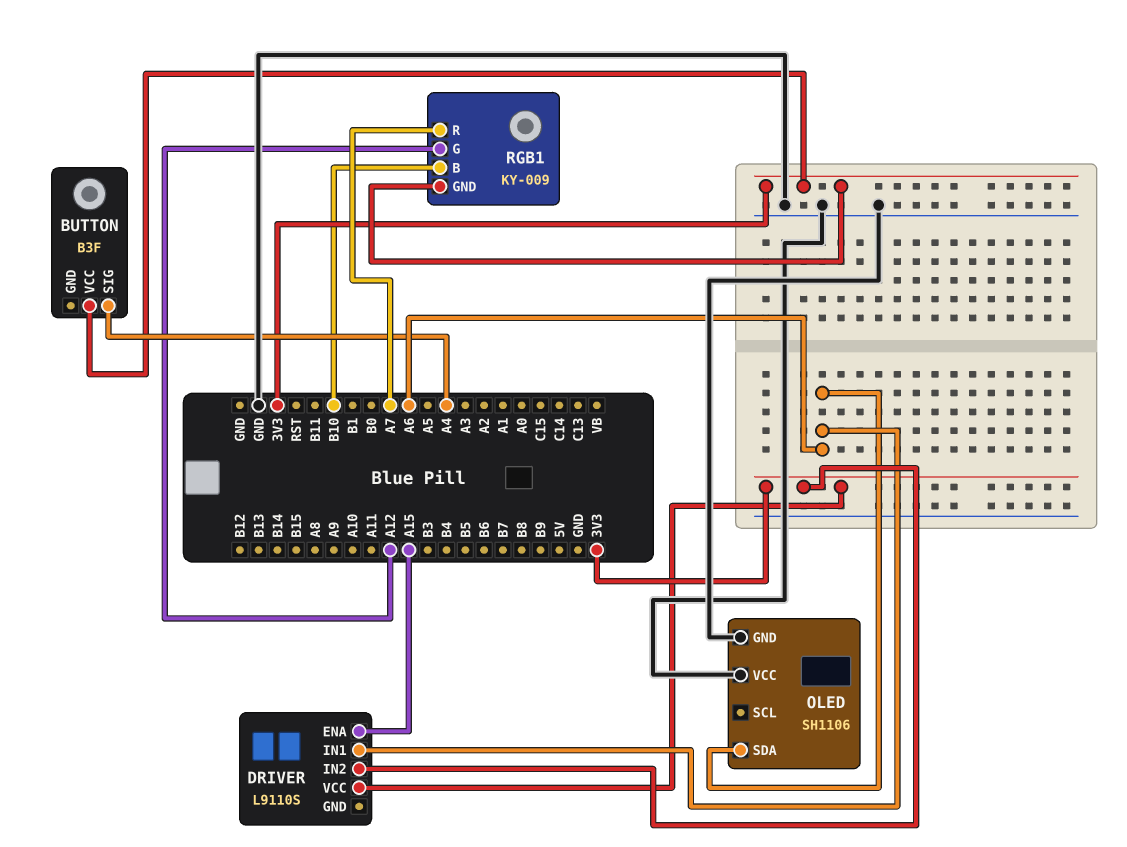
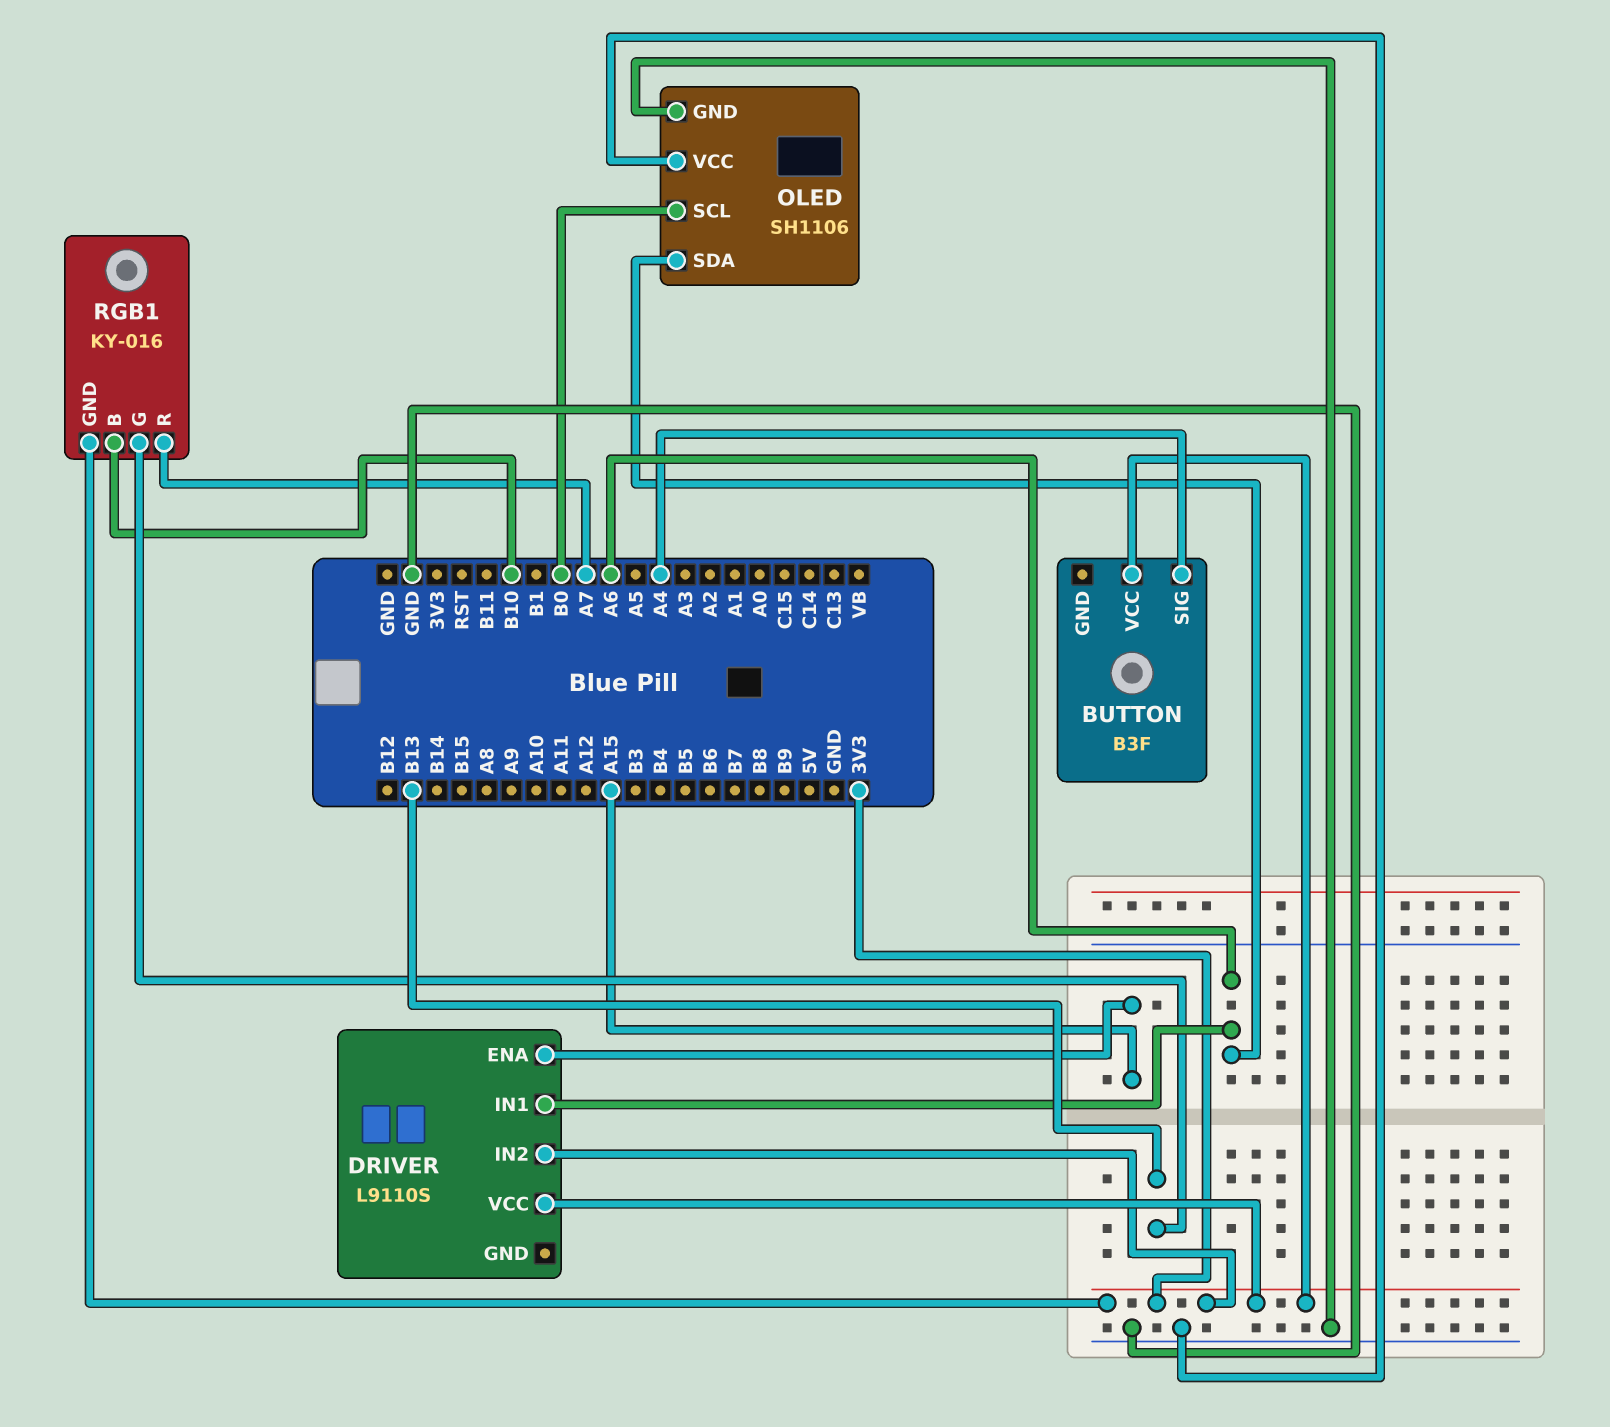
OLED pin SCL: none -> B0
RGB1: KY-009 -> KY-016
RGB1 pin G: A12 -> B13

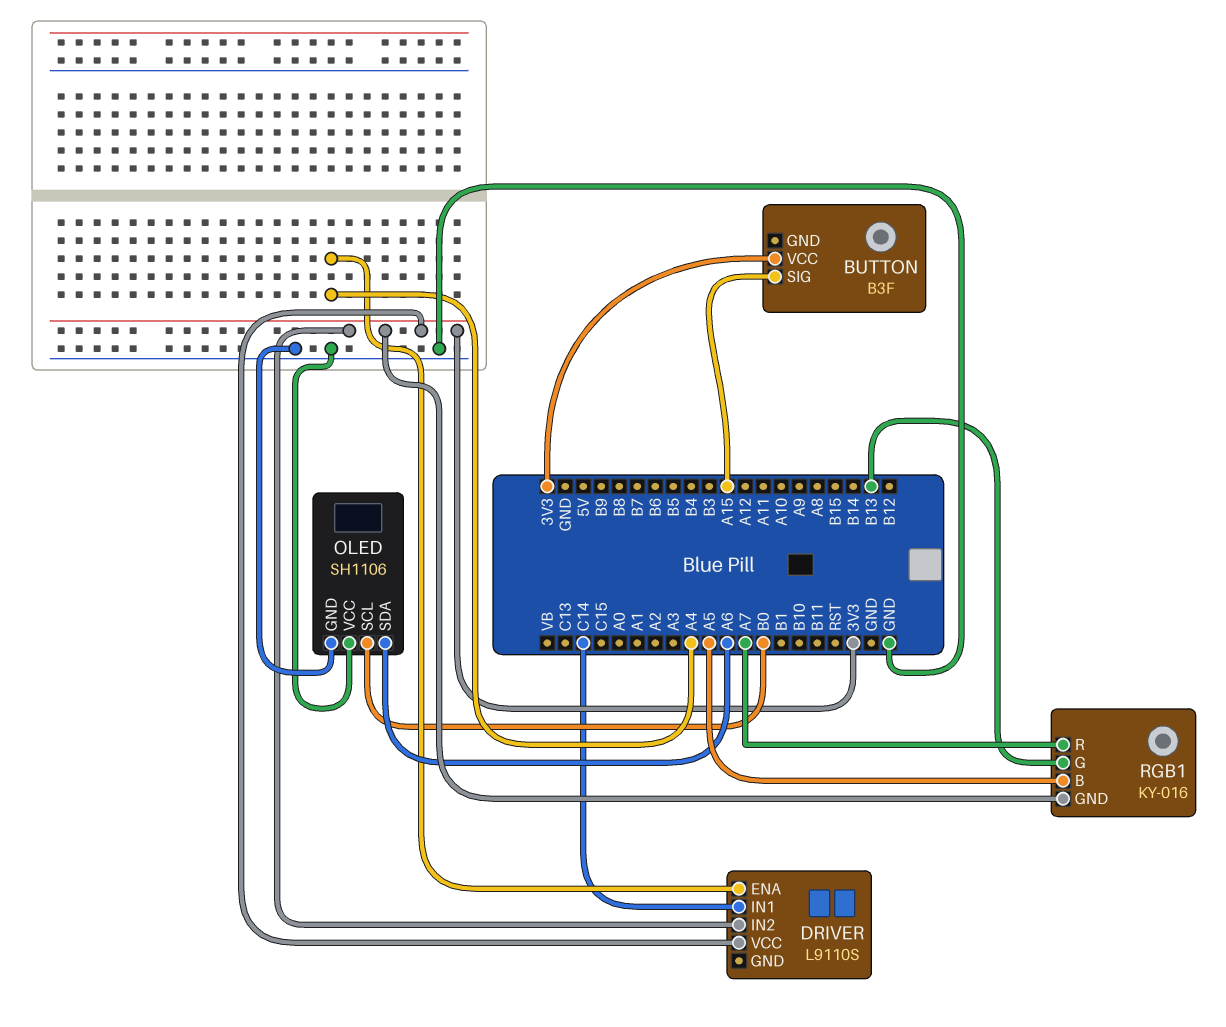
BUTTON pin SIG: A4 -> A15
DRIVER pin ENA: A15 -> A4
DRIVER pin IN1: A6 -> C14
RGB1 pin B: B10 -> A5

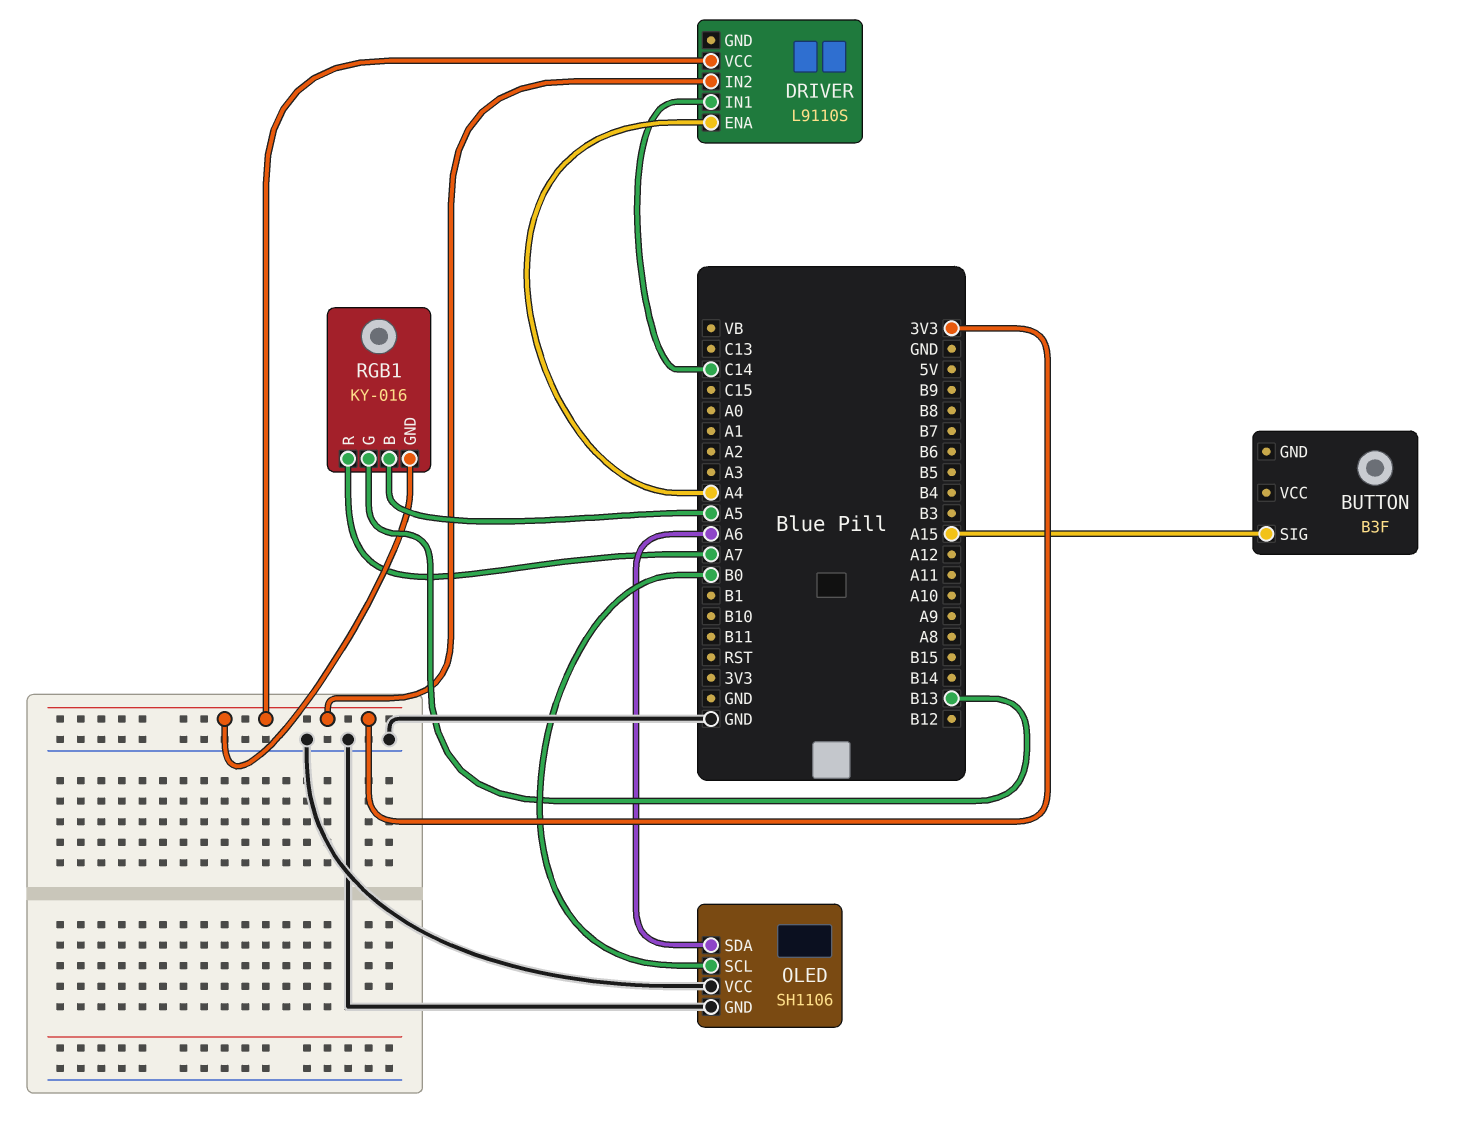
BUTTON pin VCC: 3V3 -> none

